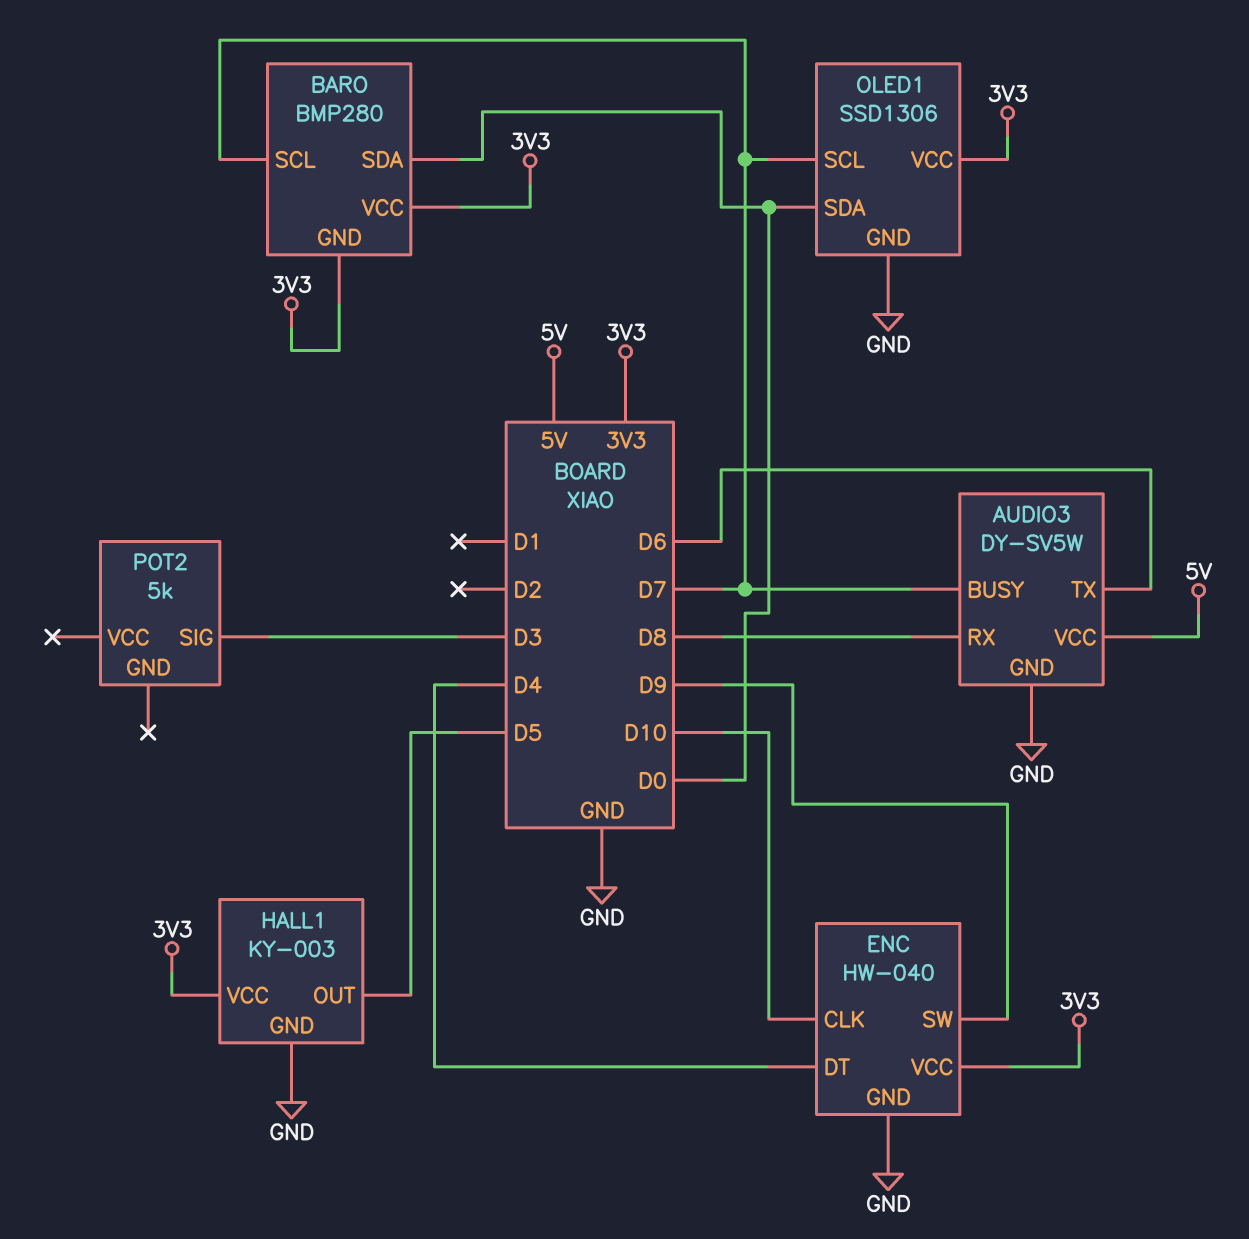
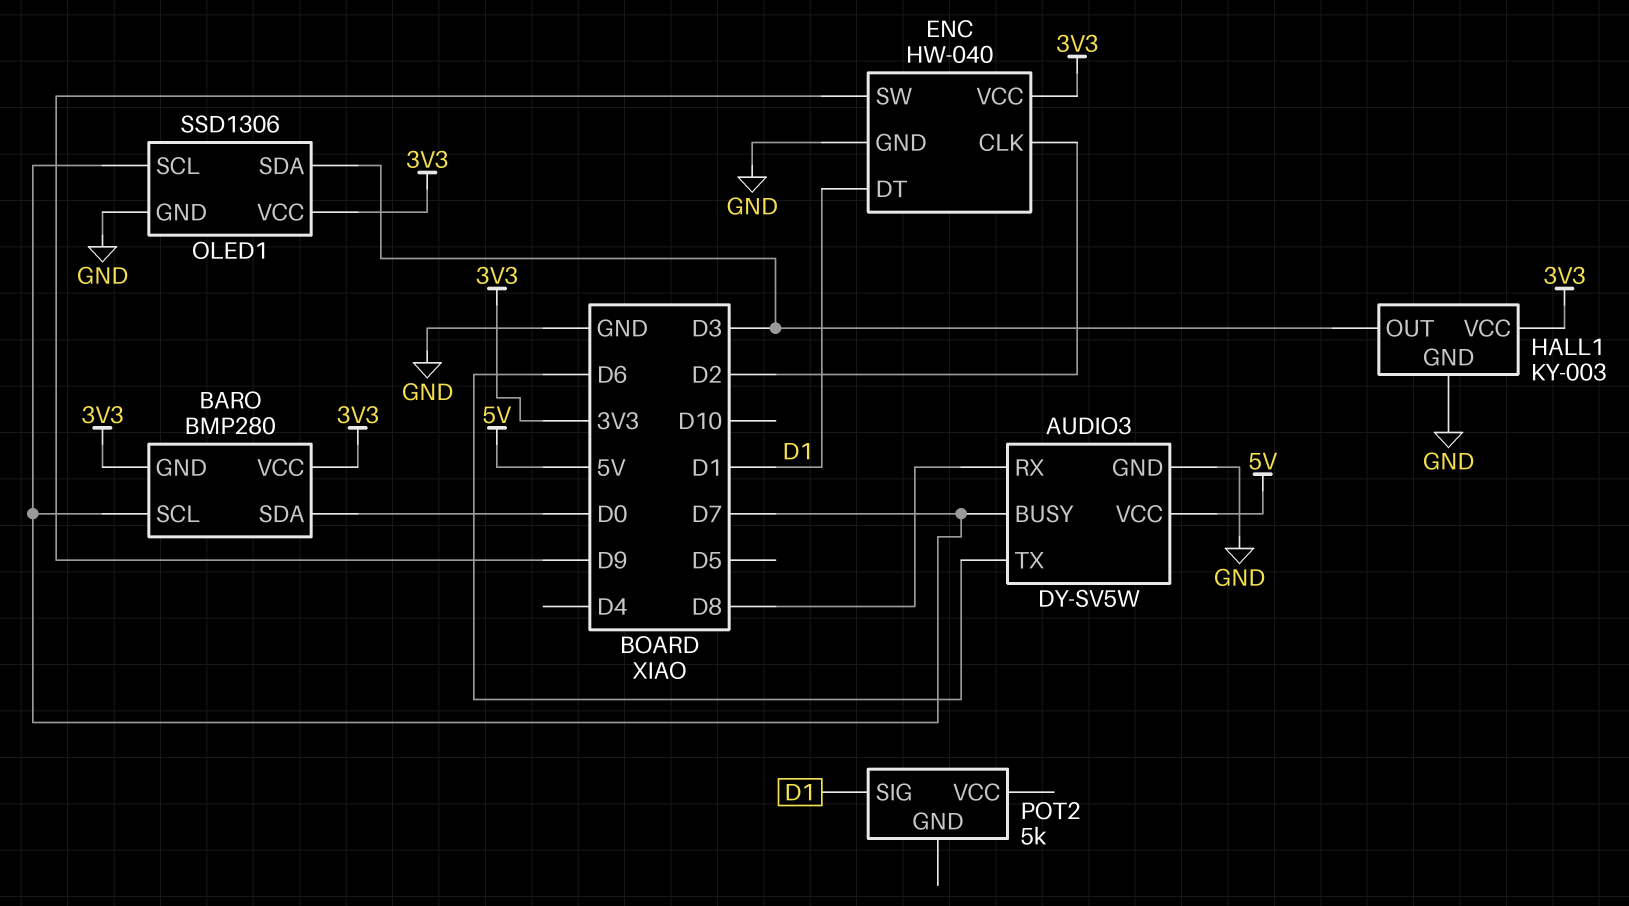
ENC pin CLK: D10 -> D2
ENC pin DT: D4 -> D1
HALL1 pin OUT: D5 -> D3
OLED1 pin SDA: D0 -> D3
POT2 pin SIG: D3 -> D1

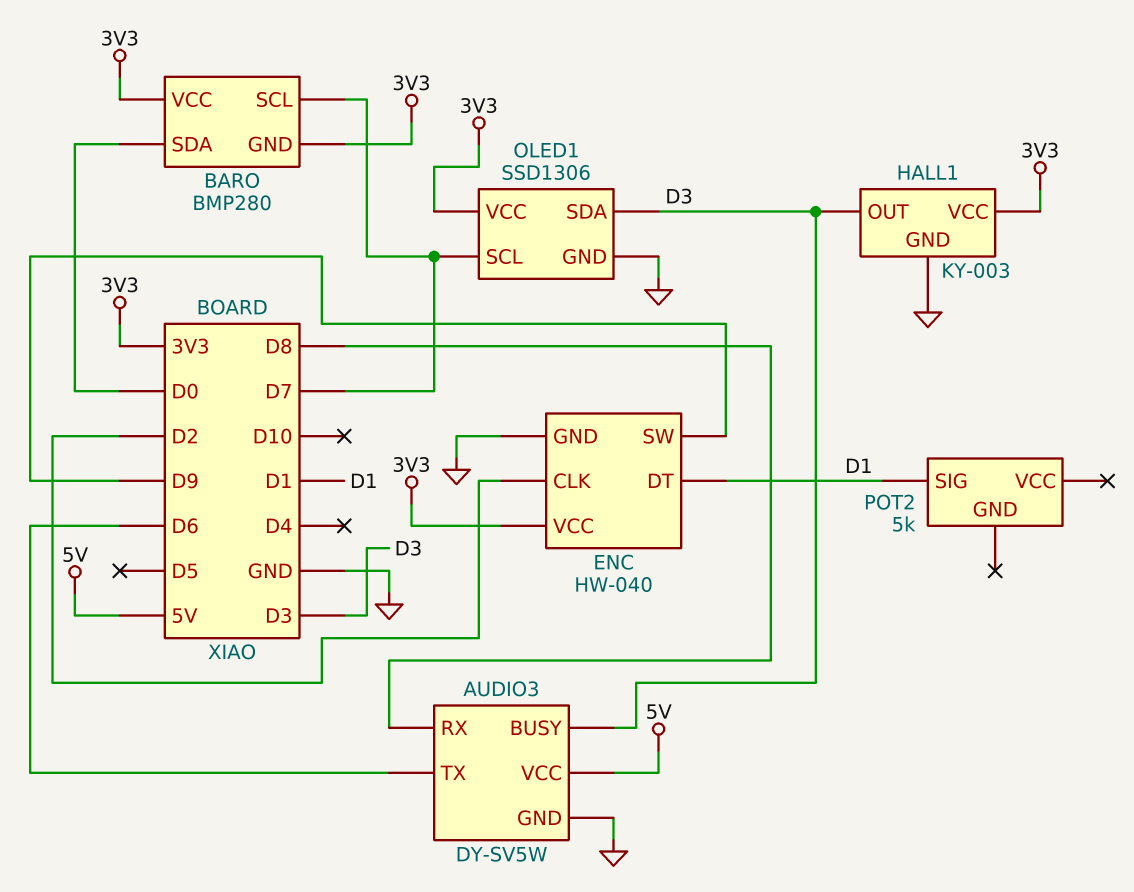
AUDIO3 pin BUSY: D7 -> D3

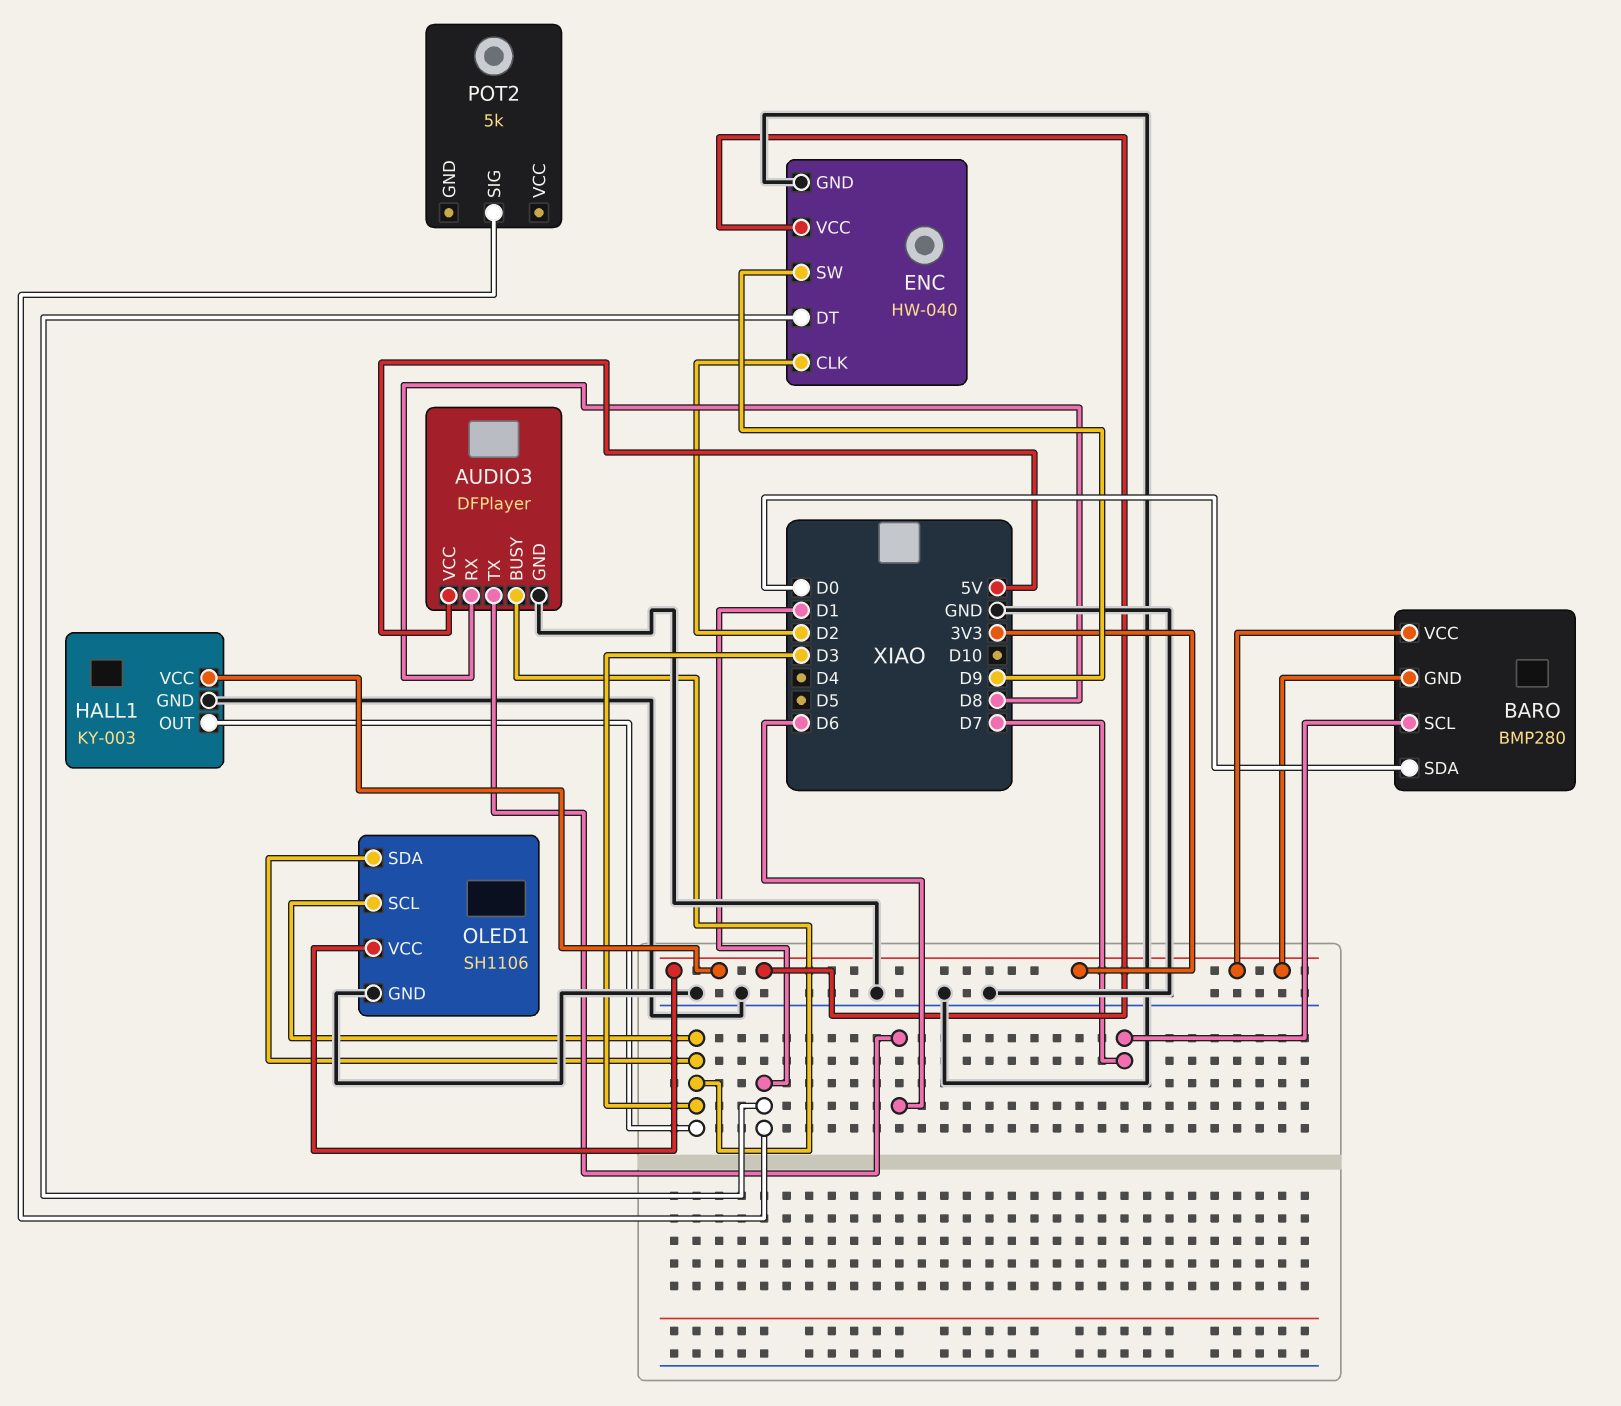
AUDIO3: DY-SV5W -> DFPlayer
OLED1: SSD1306 -> SH1106
OLED1 pin SCL: D7 -> D3

